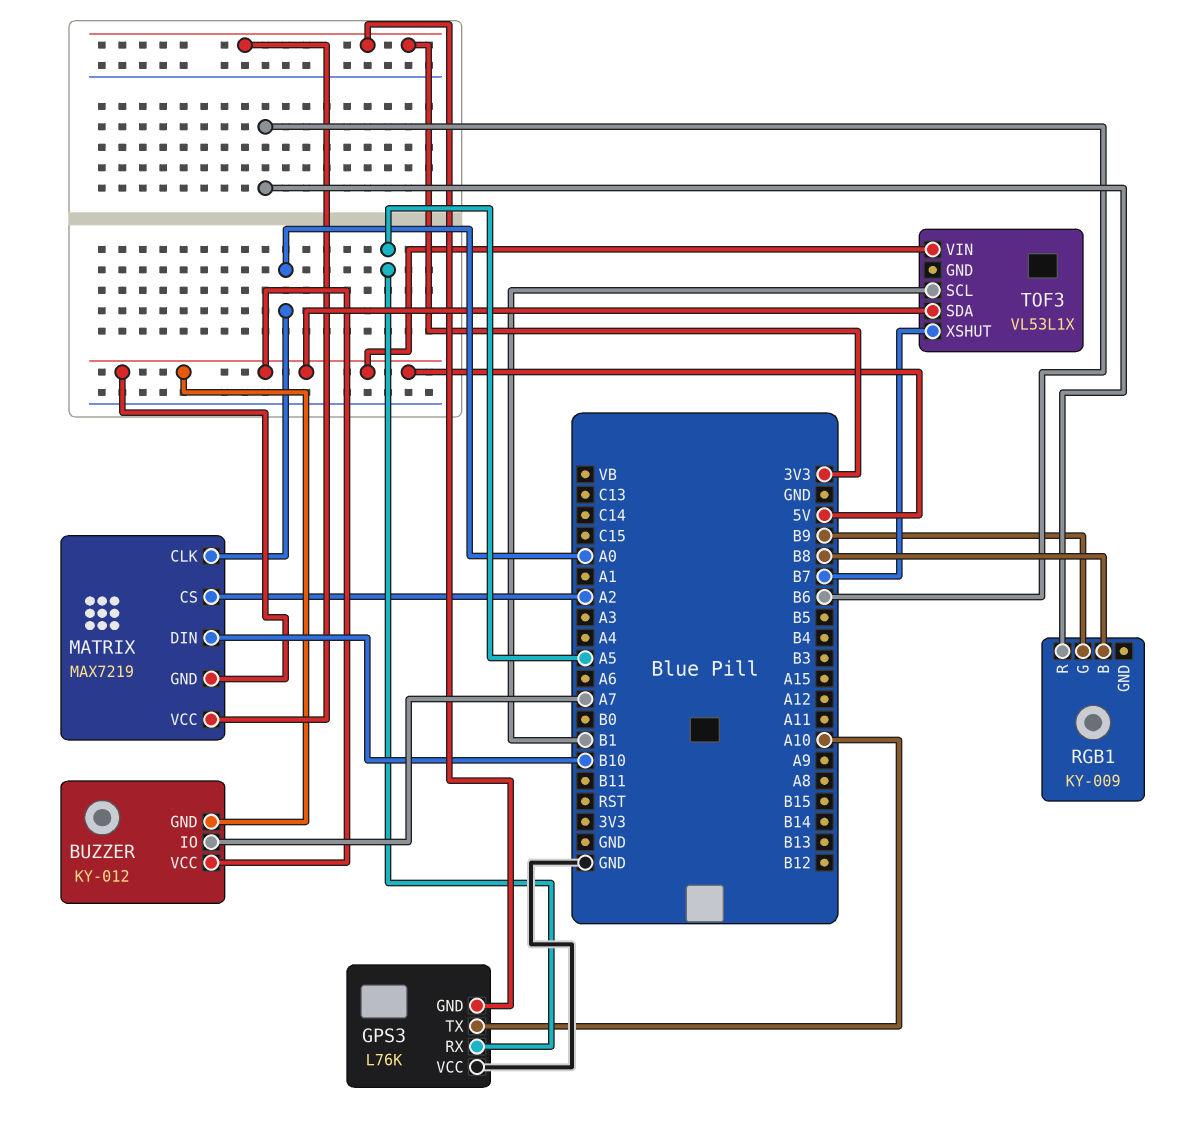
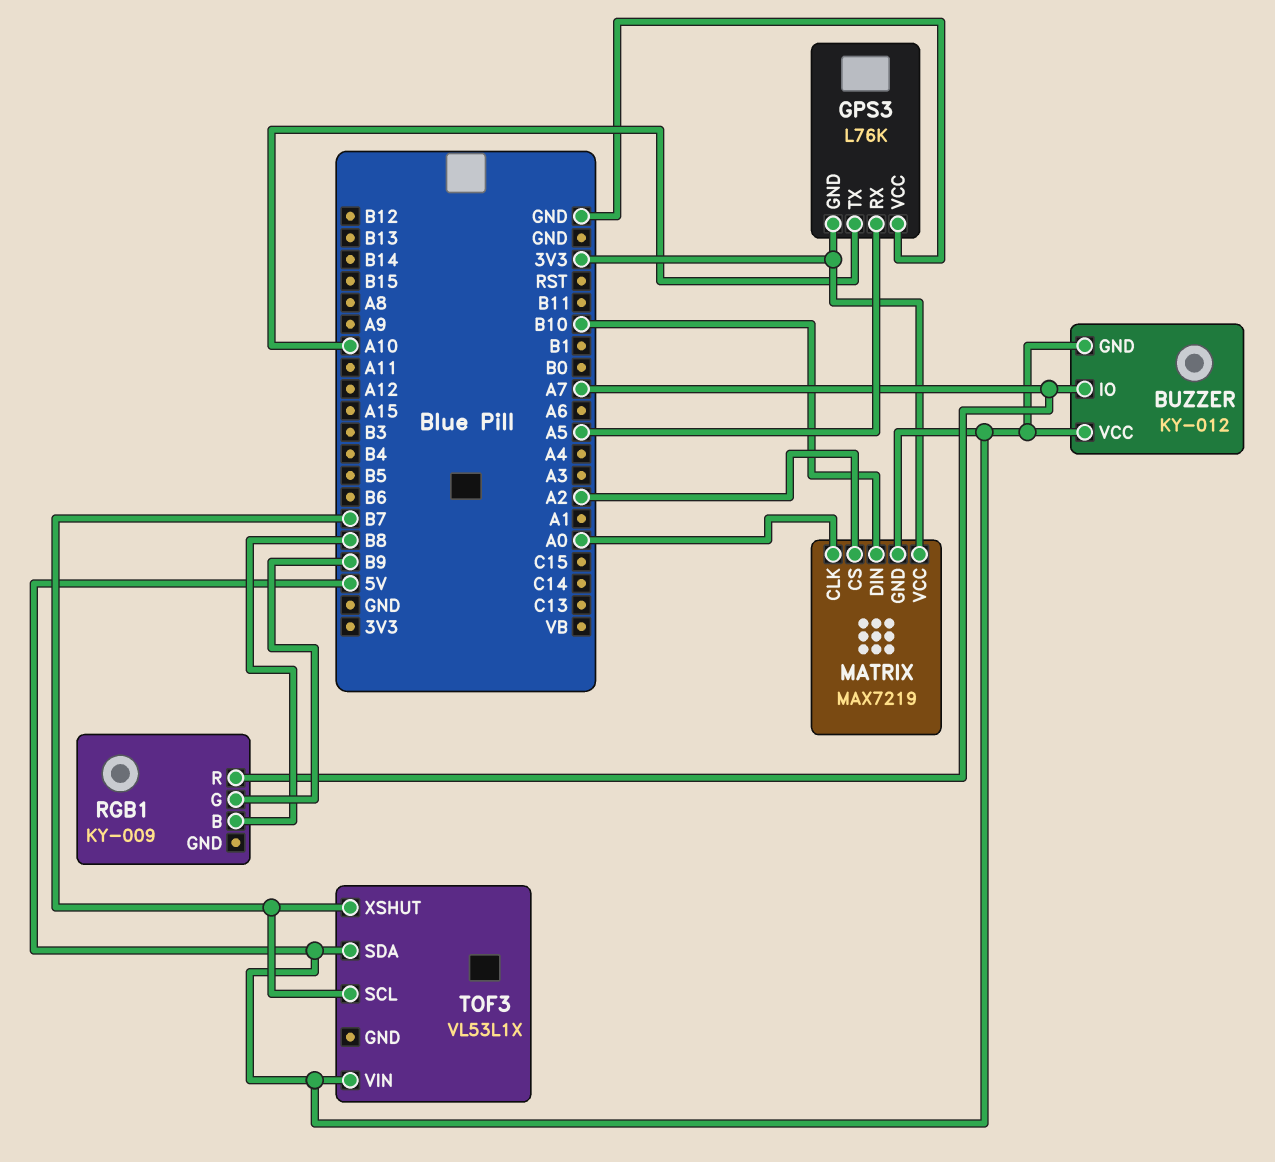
RGB1 pin R: B6 -> A7
TOF3 pin SCL: B1 -> B7

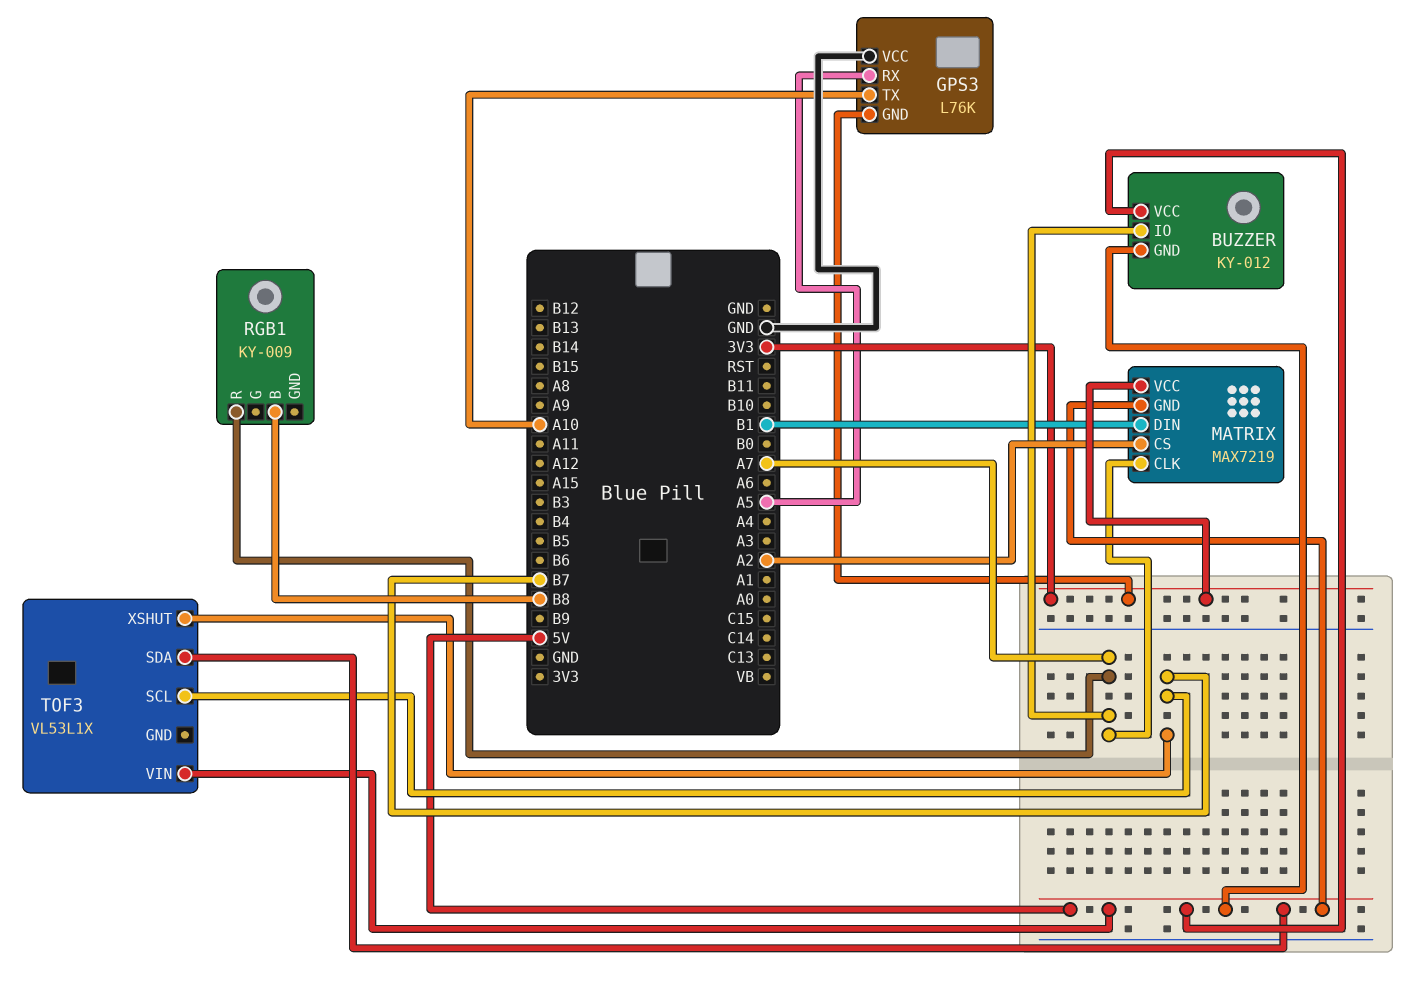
MATRIX pin CLK: A0 -> A7
MATRIX pin DIN: B10 -> B1
RGB1 pin G: B9 -> none

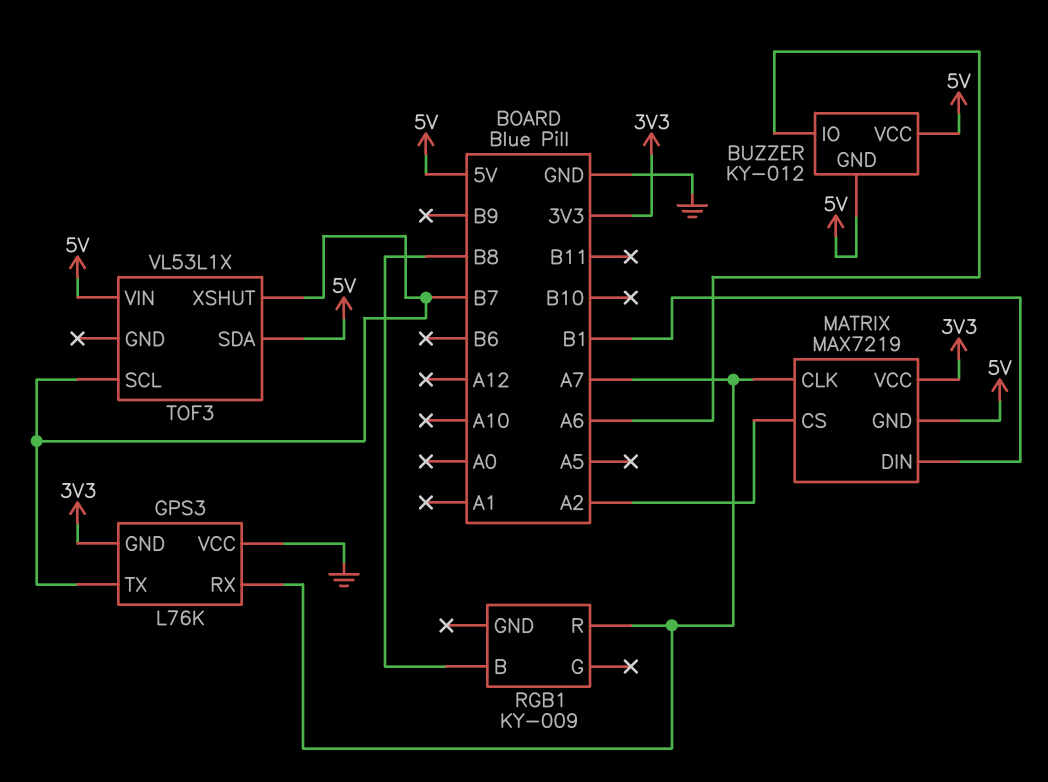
BUZZER pin IO: A7 -> A6
GPS3 pin RX: A5 -> A7
GPS3 pin TX: A10 -> B7

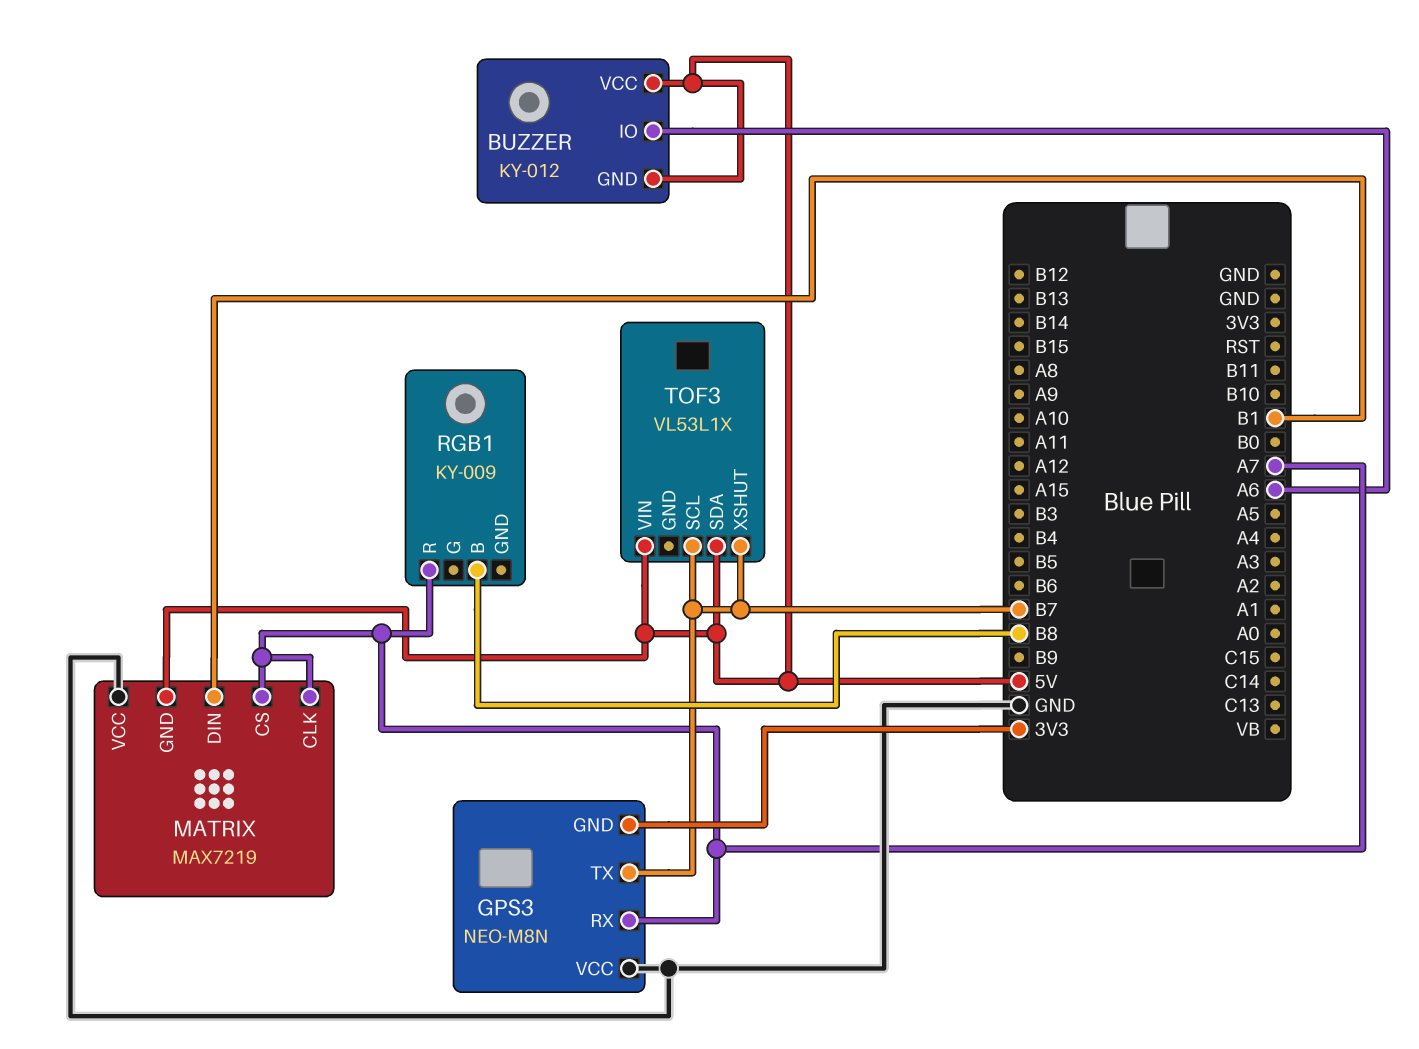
GPS3: L76K -> NEO-M8N
MATRIX pin CS: A2 -> A7
MATRIX pin VCC: 3V3 -> GND

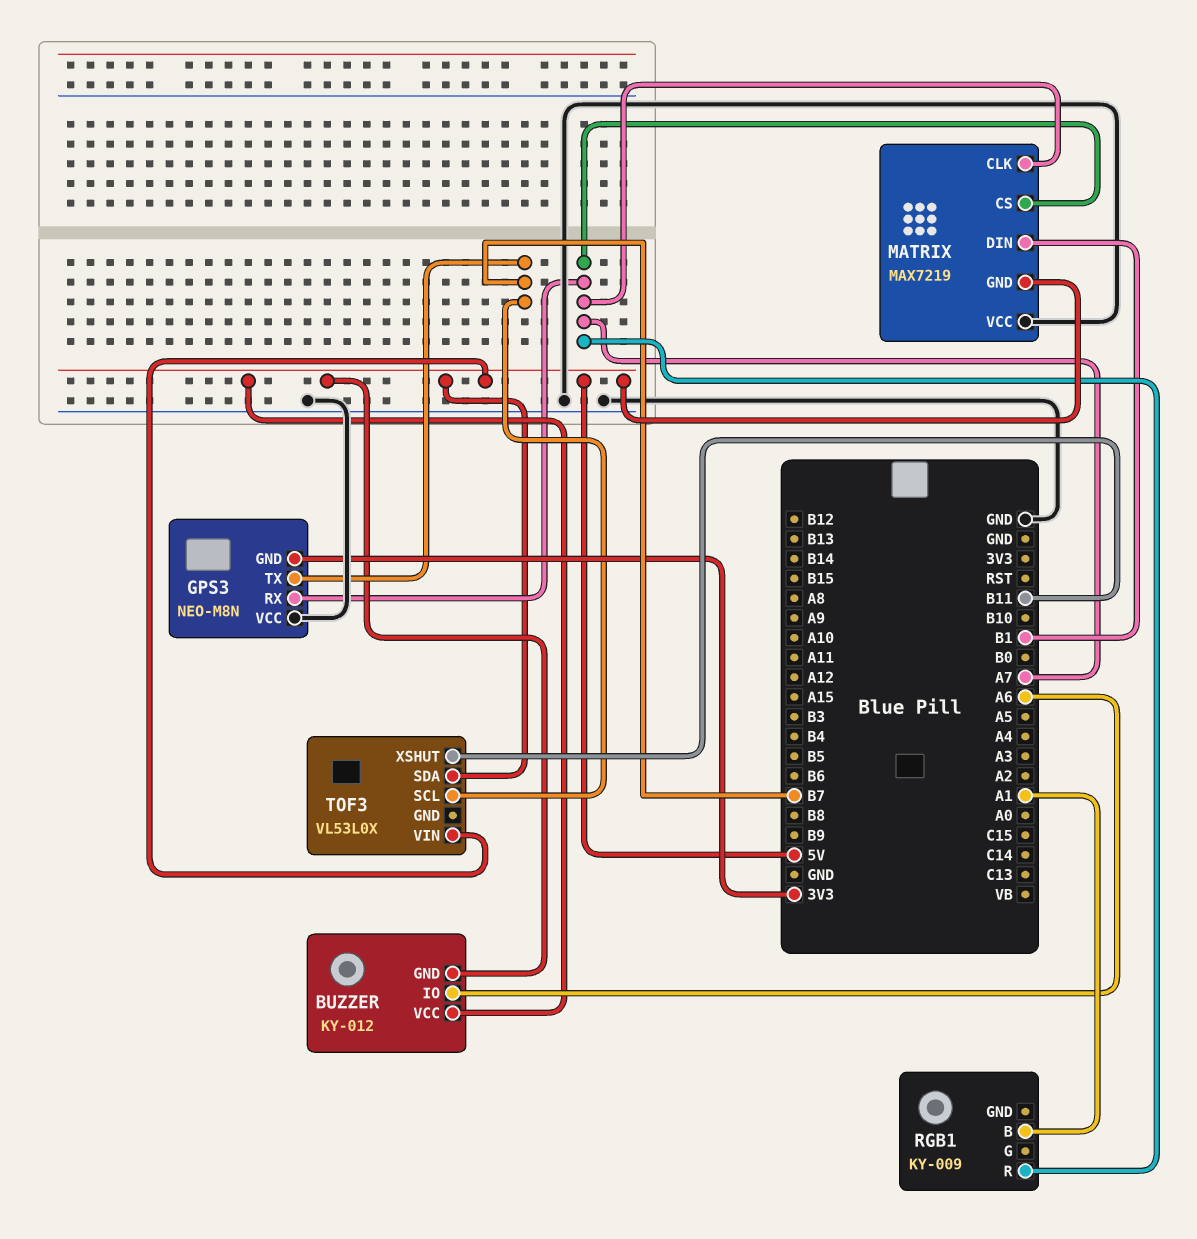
RGB1 pin B: B8 -> A1
TOF3: VL53L1X -> VL53L0X
TOF3 pin XSHUT: B7 -> B11

